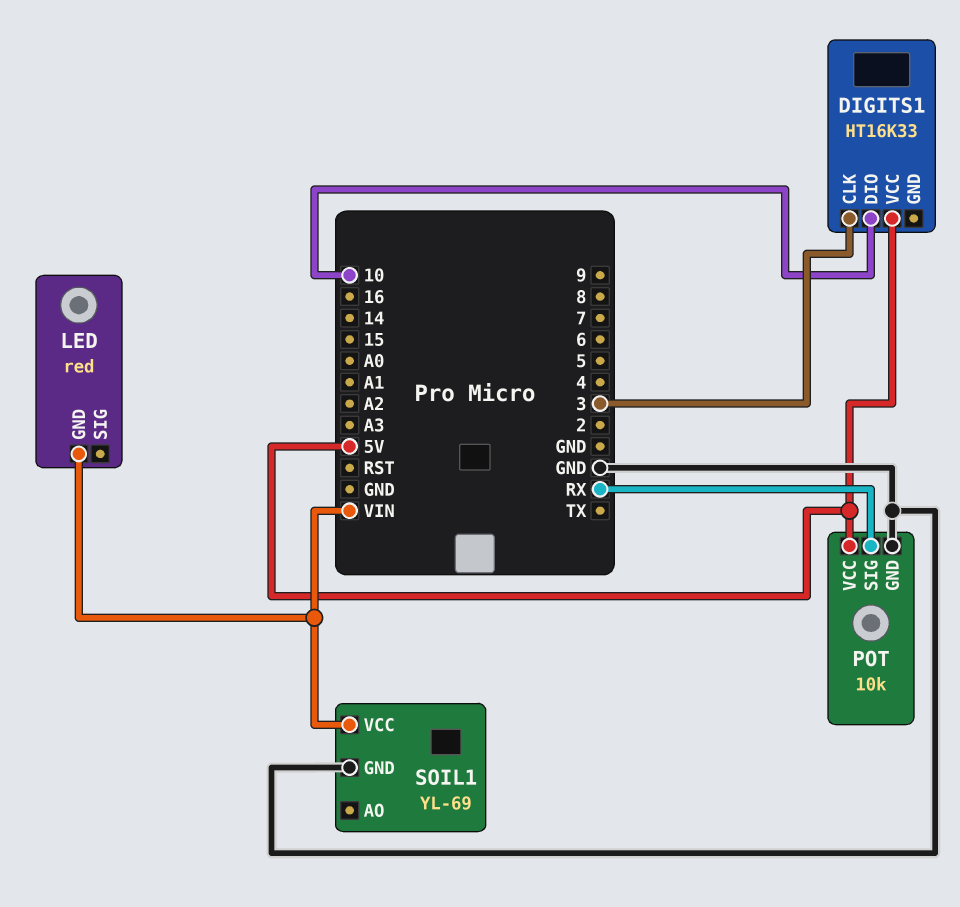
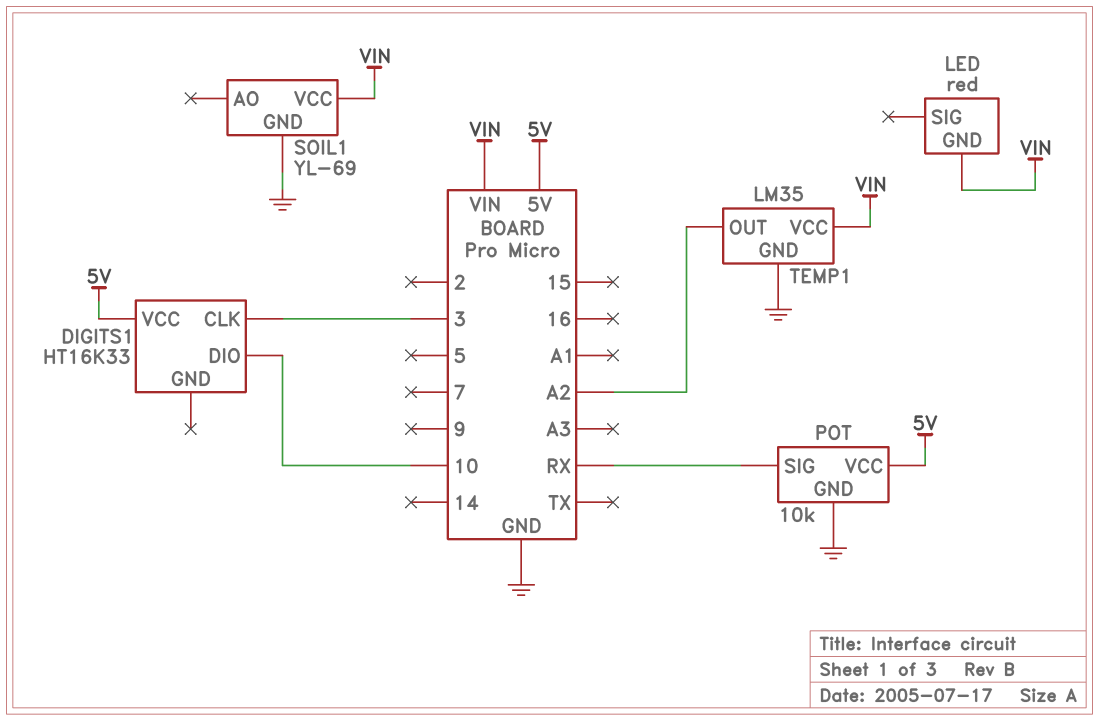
TEMP1: none -> LM35
TEMP1 pin GND: none -> GND
TEMP1 pin OUT: none -> A2
TEMP1 pin VCC: none -> VIN

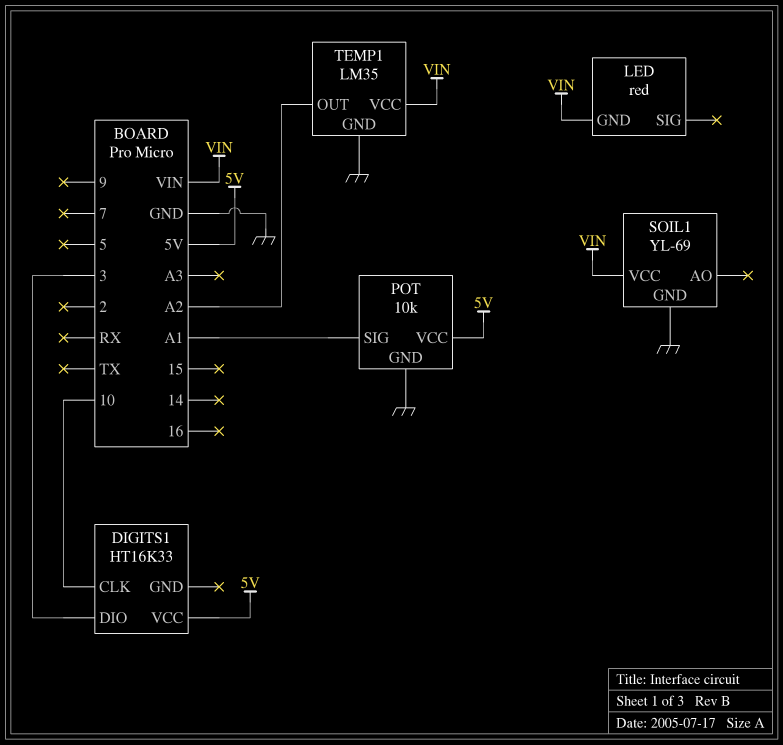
DIGITS1 pin CLK: 3 -> 10
DIGITS1 pin DIO: 10 -> 3
POT pin SIG: RX -> A1

